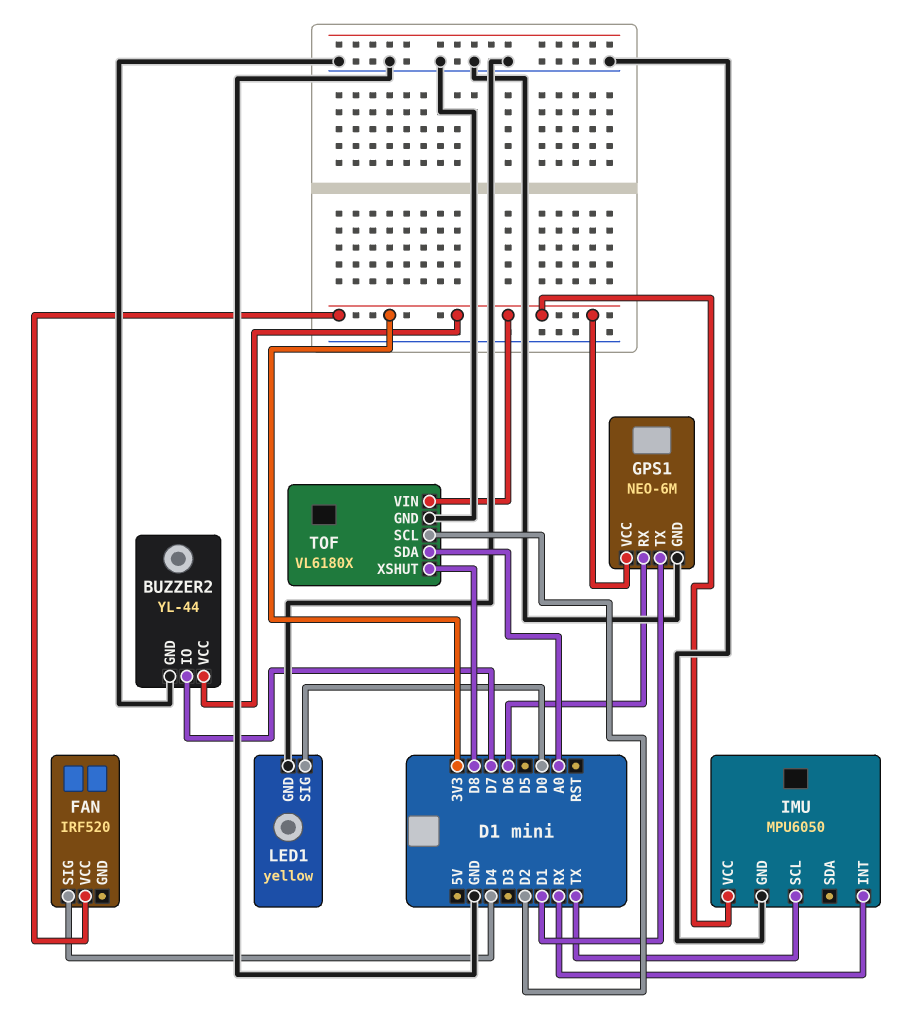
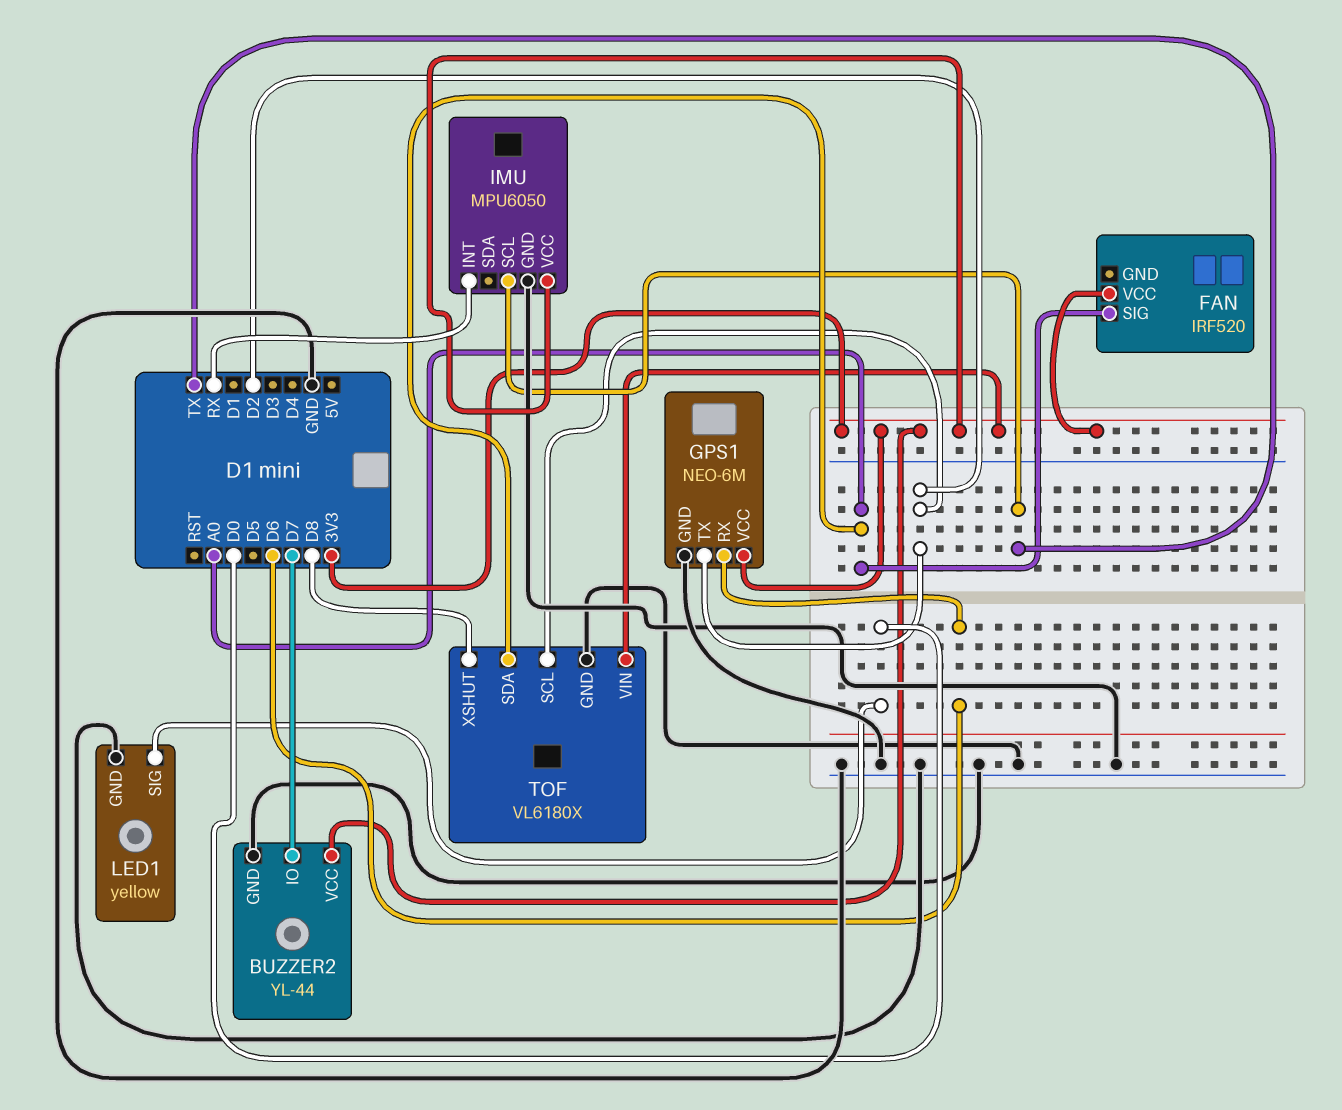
FAN pin SIG: D4 -> A0
GPS1 pin TX: D1 -> D2

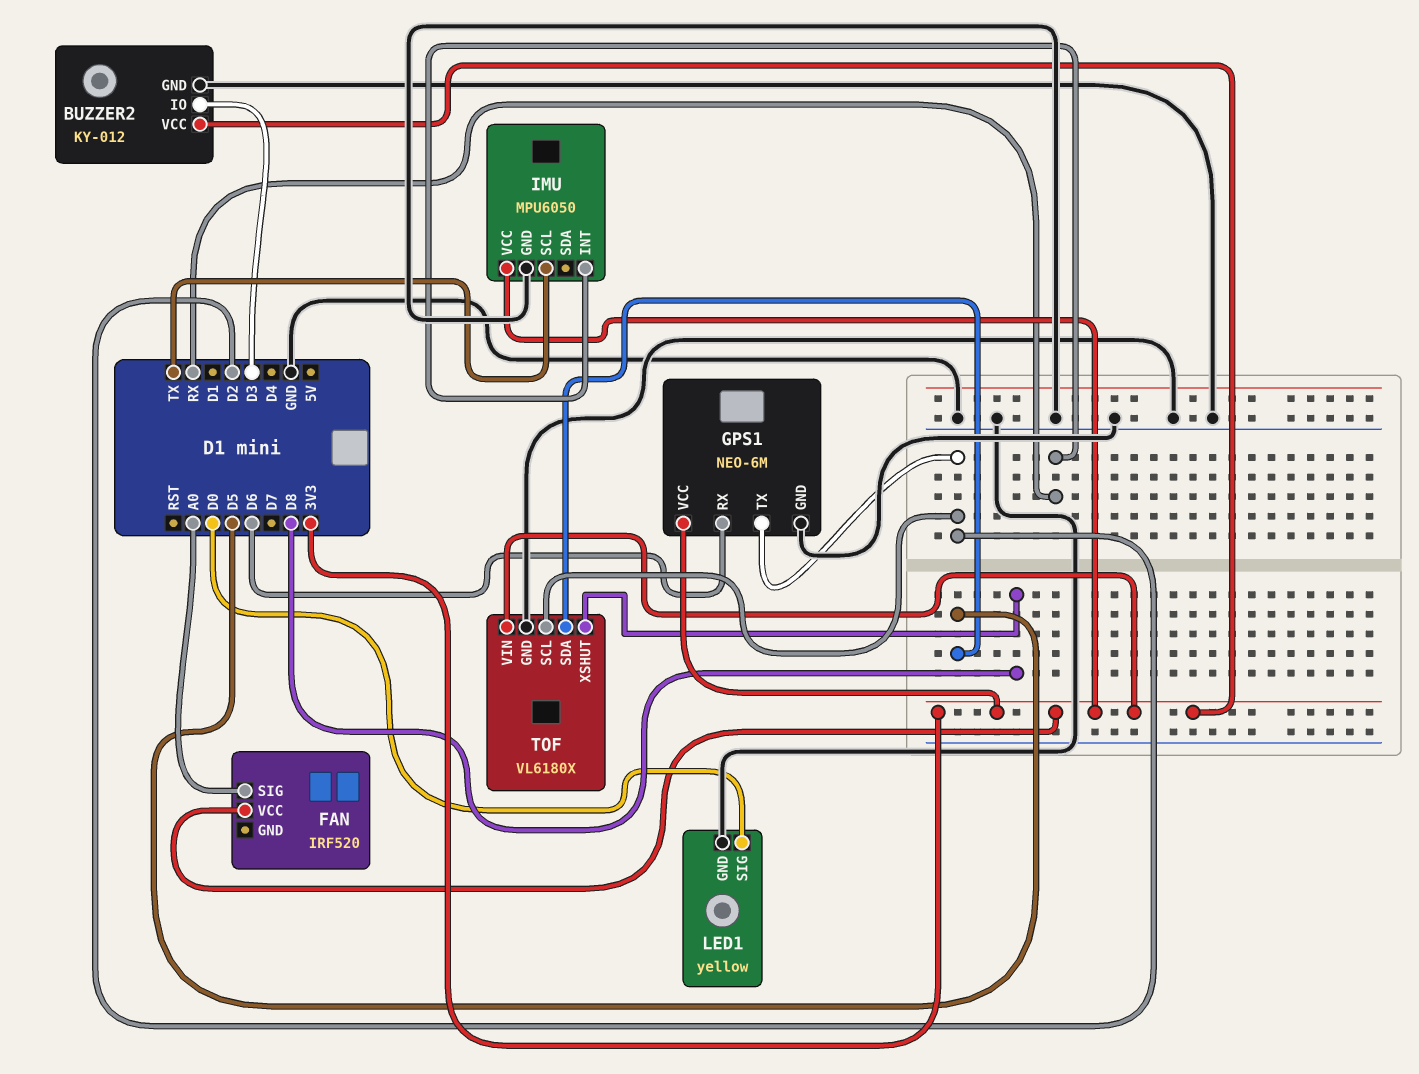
BUZZER2: YL-44 -> KY-012
BUZZER2 pin IO: D7 -> D3
TOF pin SDA: A0 -> D5

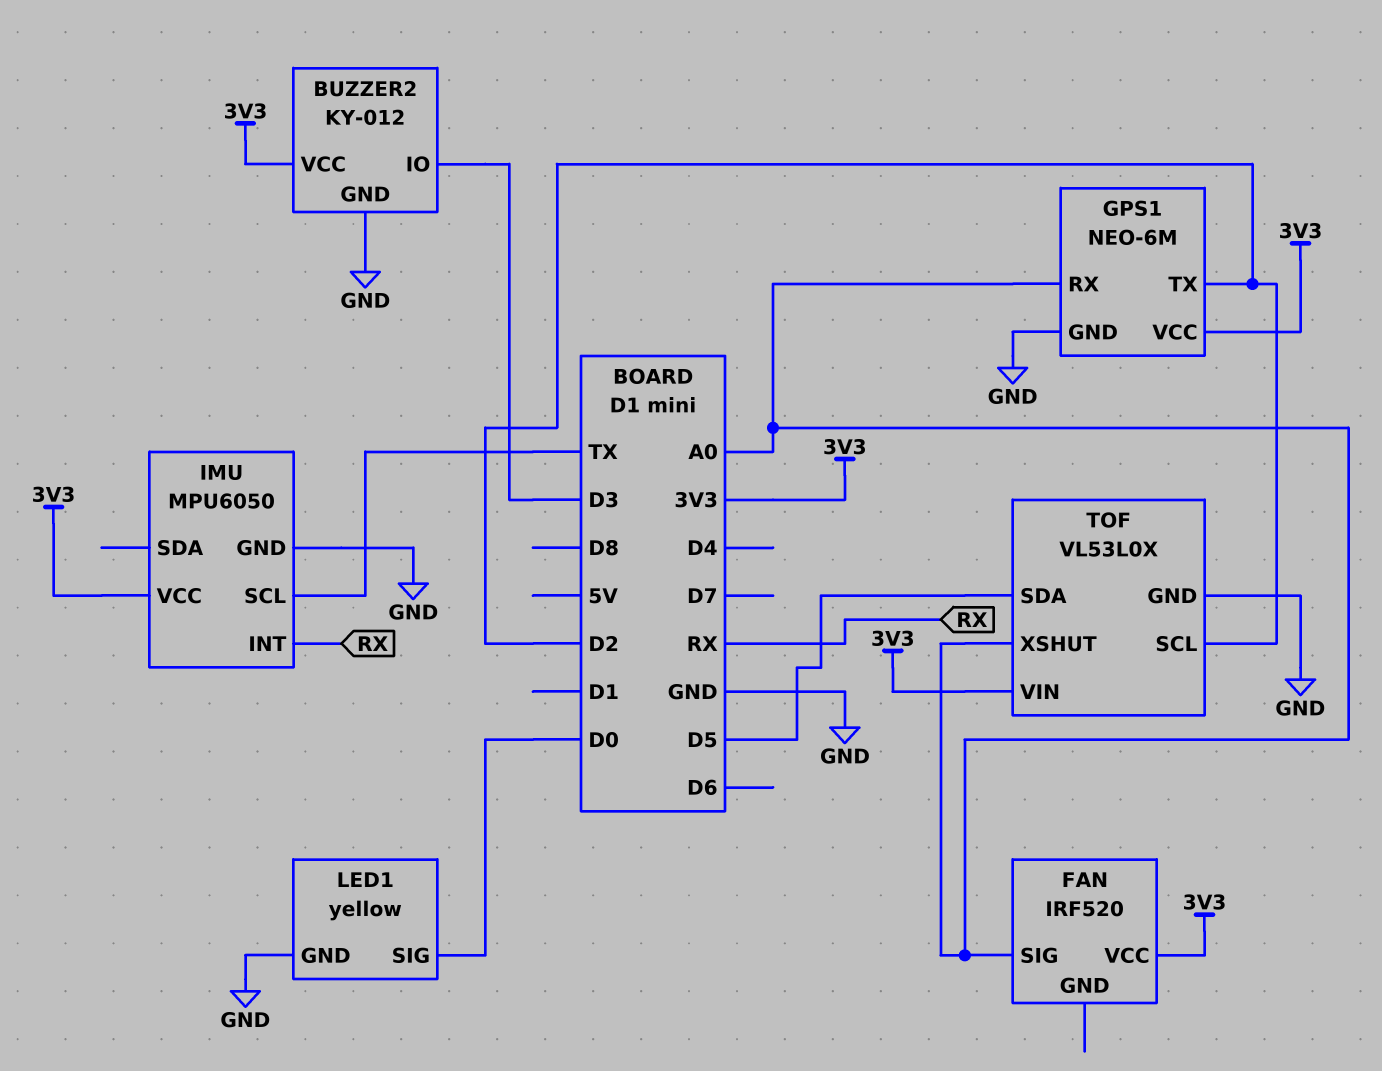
GPS1 pin RX: D6 -> A0
TOF: VL6180X -> VL53L0X
TOF pin XSHUT: D8 -> A0

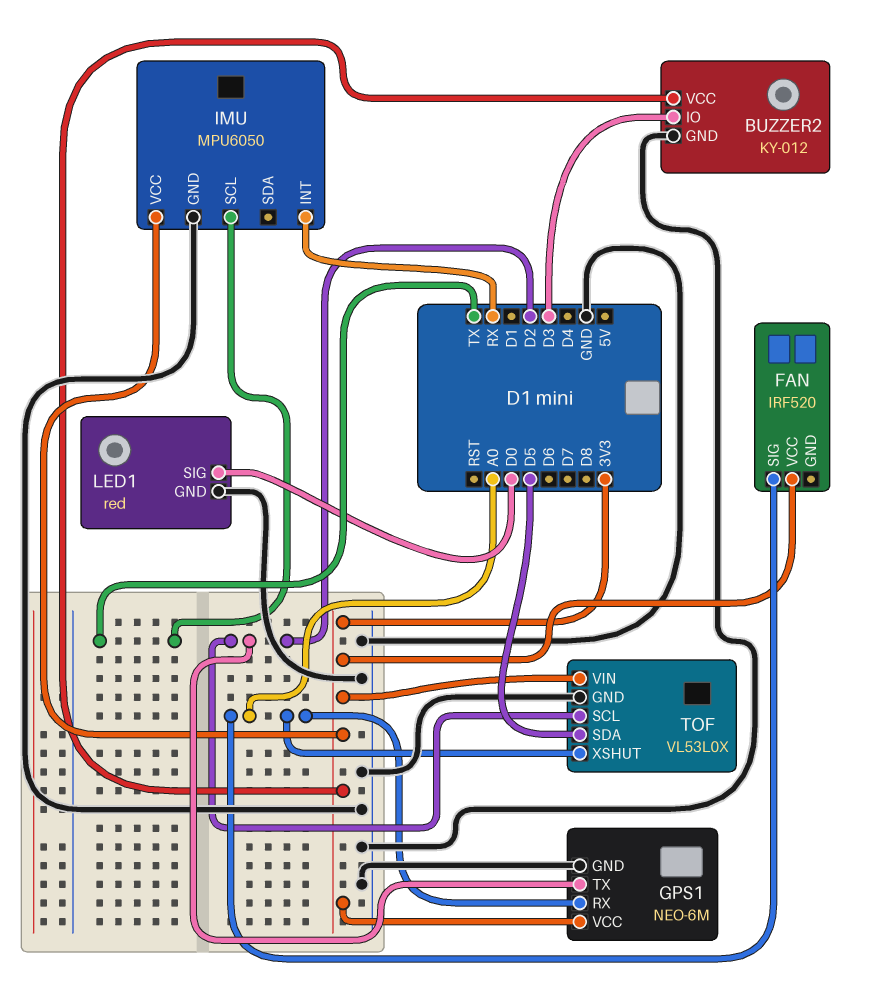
LED1: yellow -> red

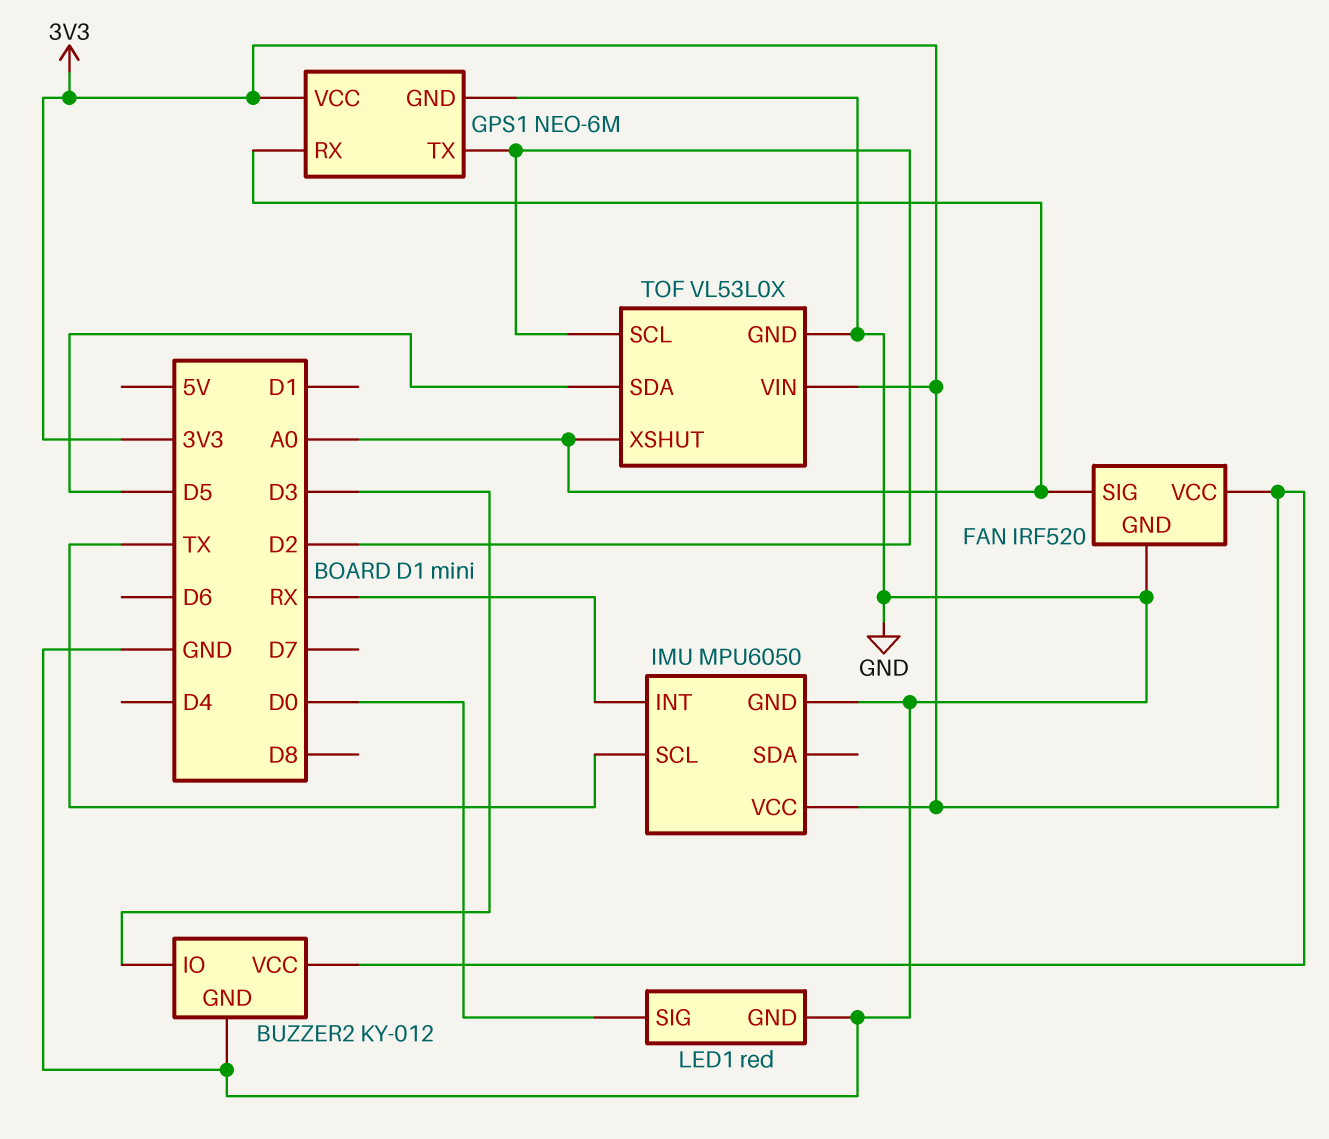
FAN pin GND: none -> GND

